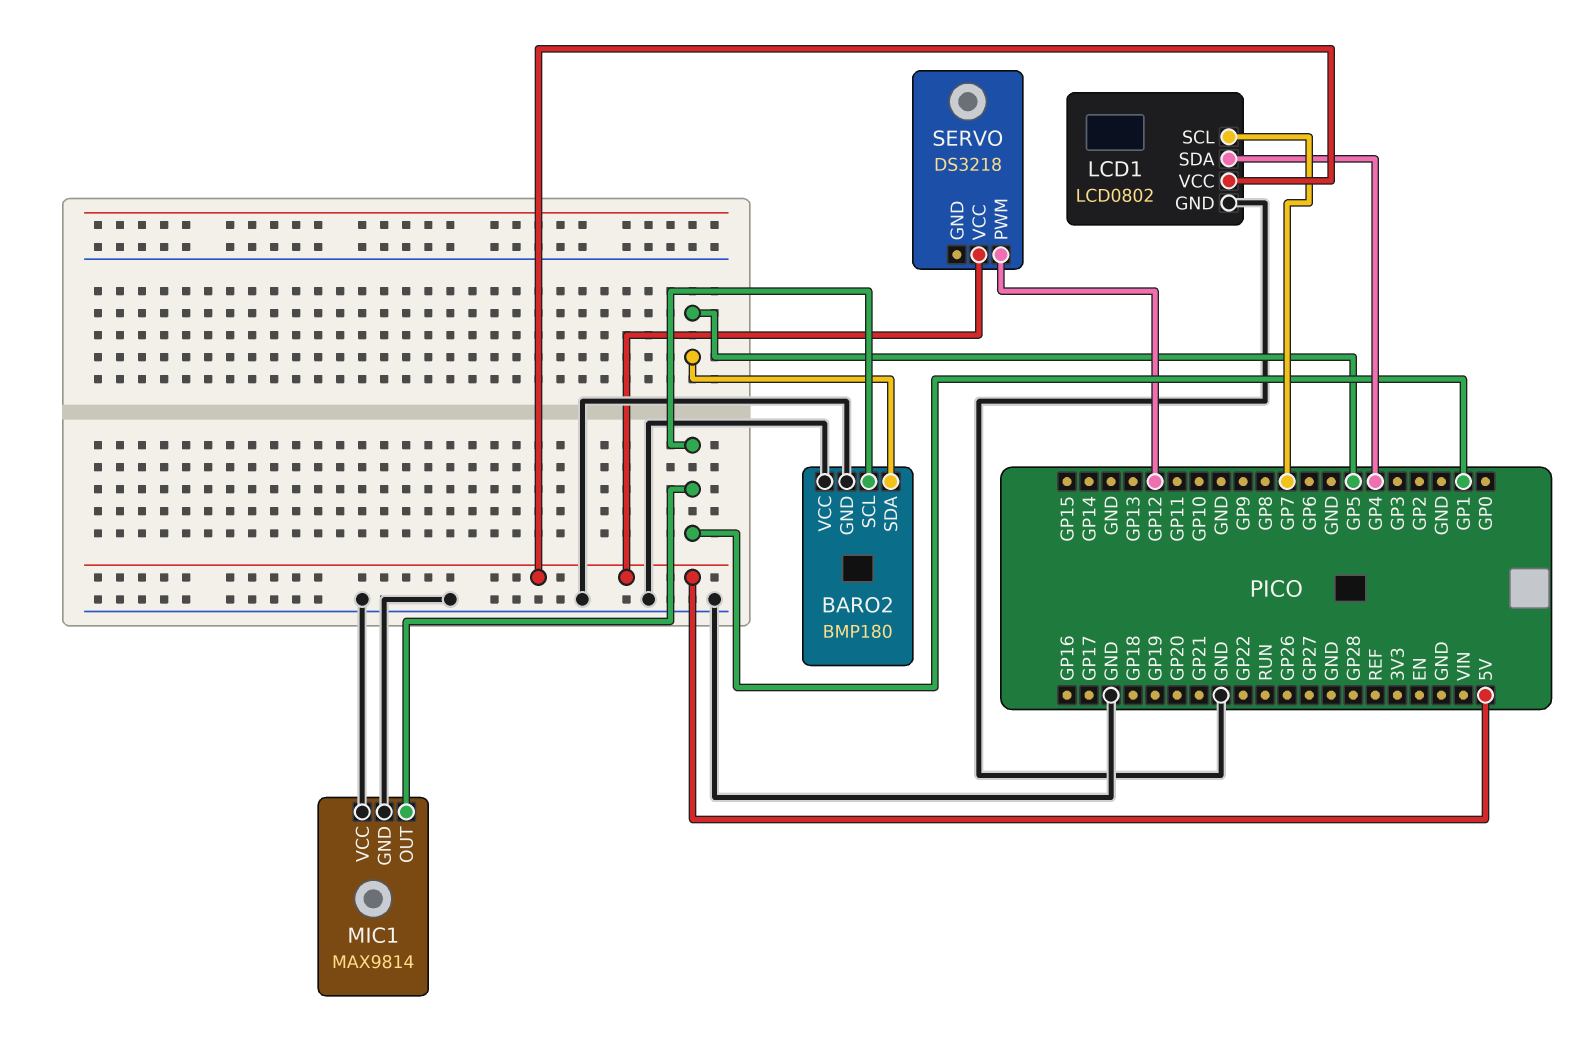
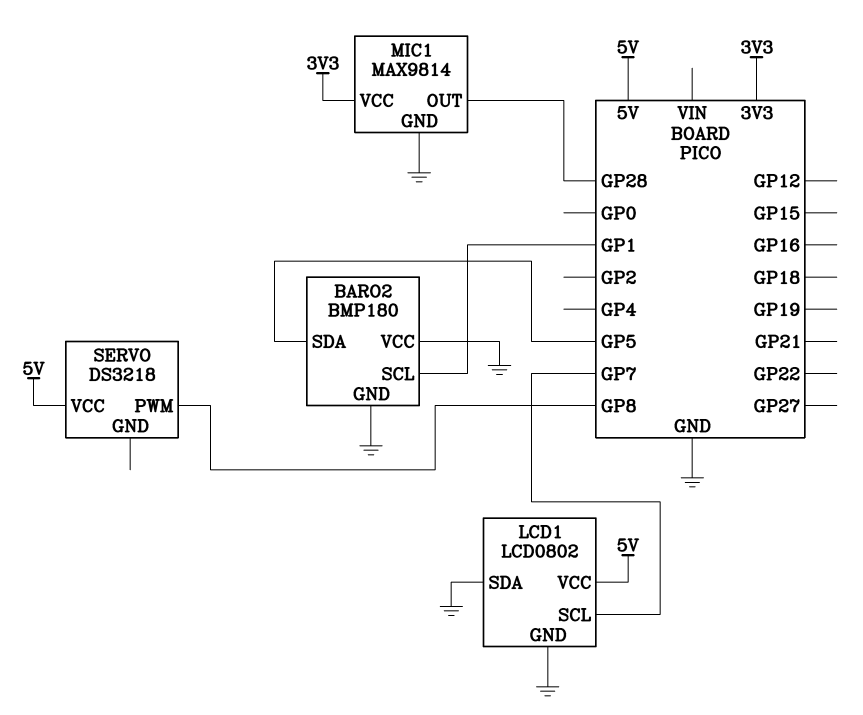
LCD1 pin SDA: GP4 -> GND
MIC1 pin OUT: GP1 -> GP28
MIC1 pin VCC: GND -> 3V3
SERVO pin PWM: GP12 -> GP8

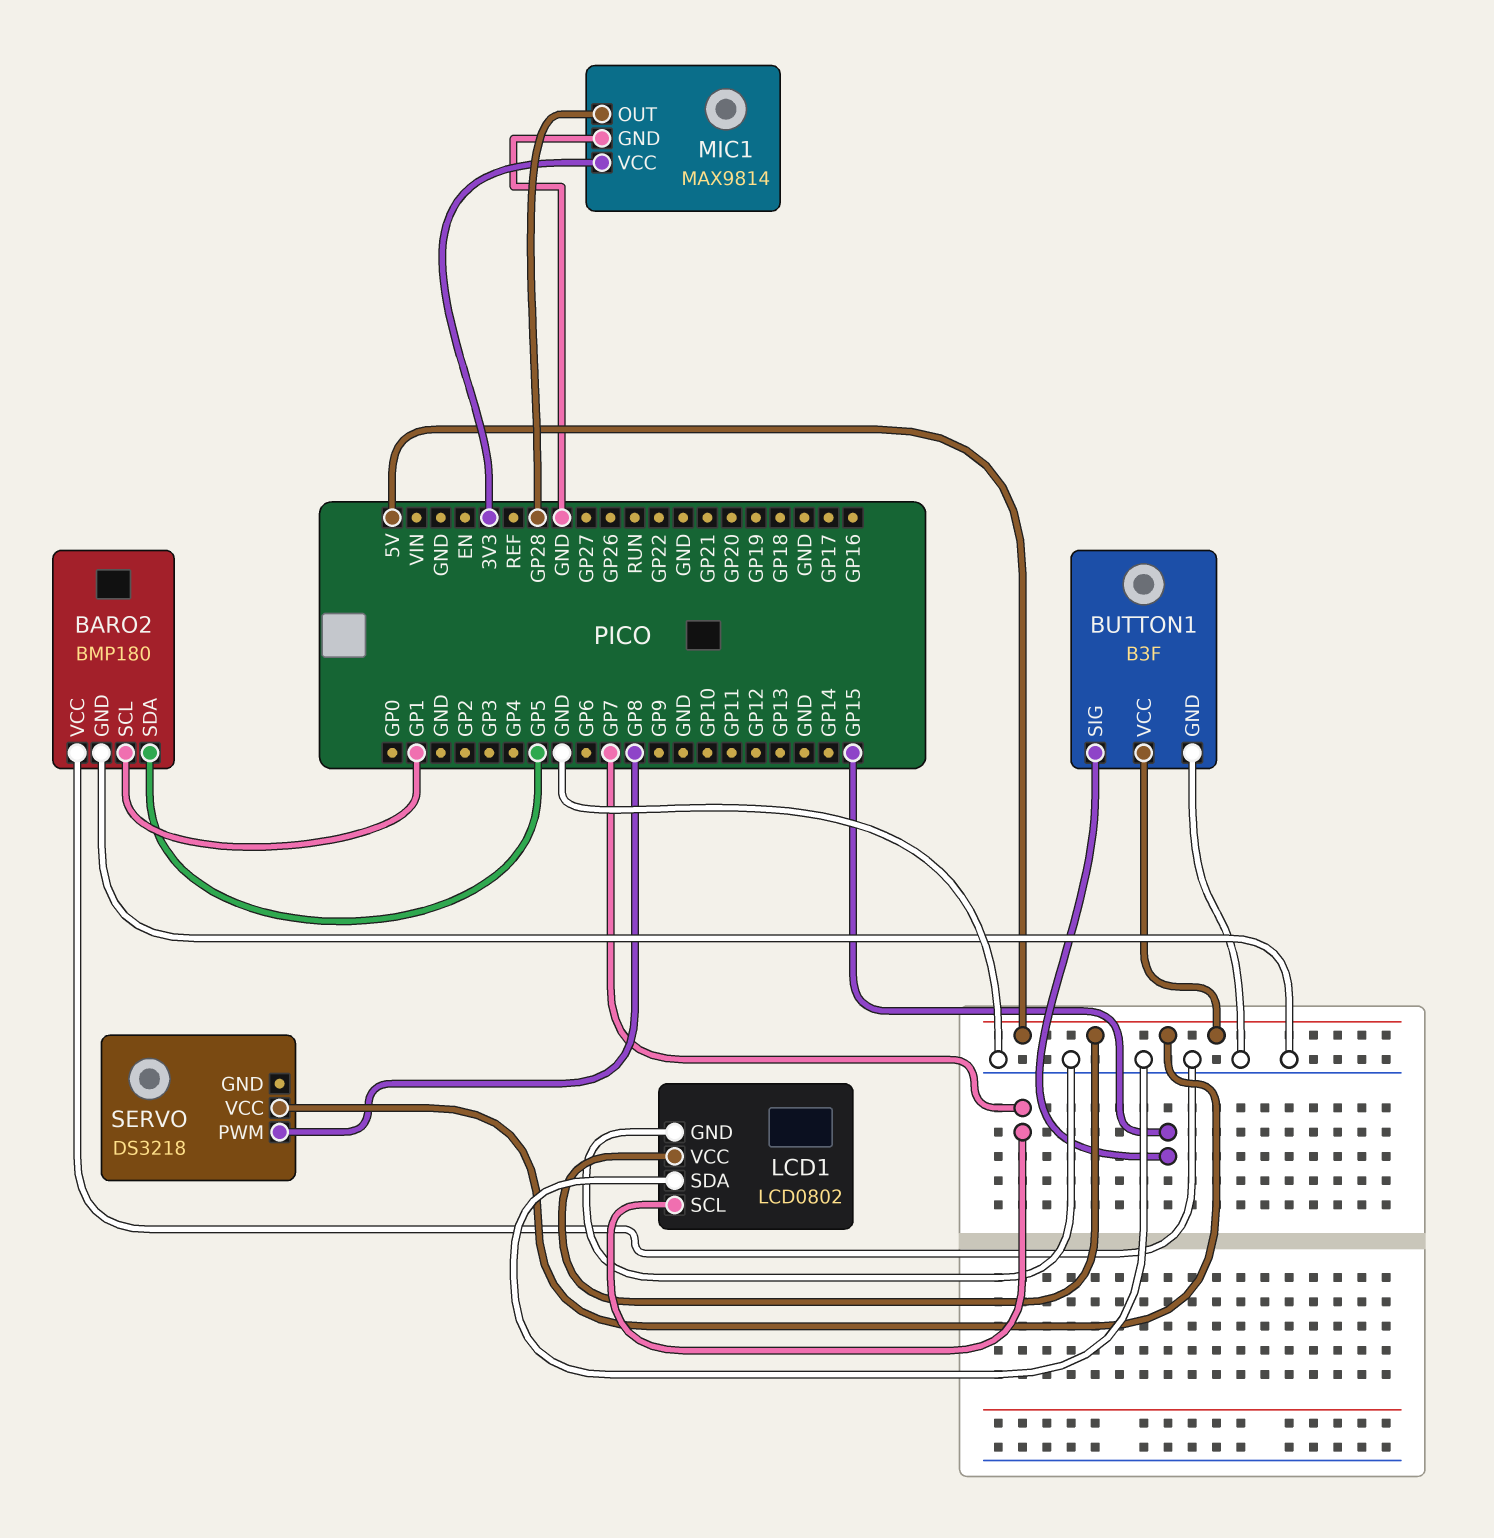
BUTTON1: none -> B3F
BUTTON1 pin GND: none -> GND
BUTTON1 pin SIG: none -> GP15
BUTTON1 pin VCC: none -> 5V

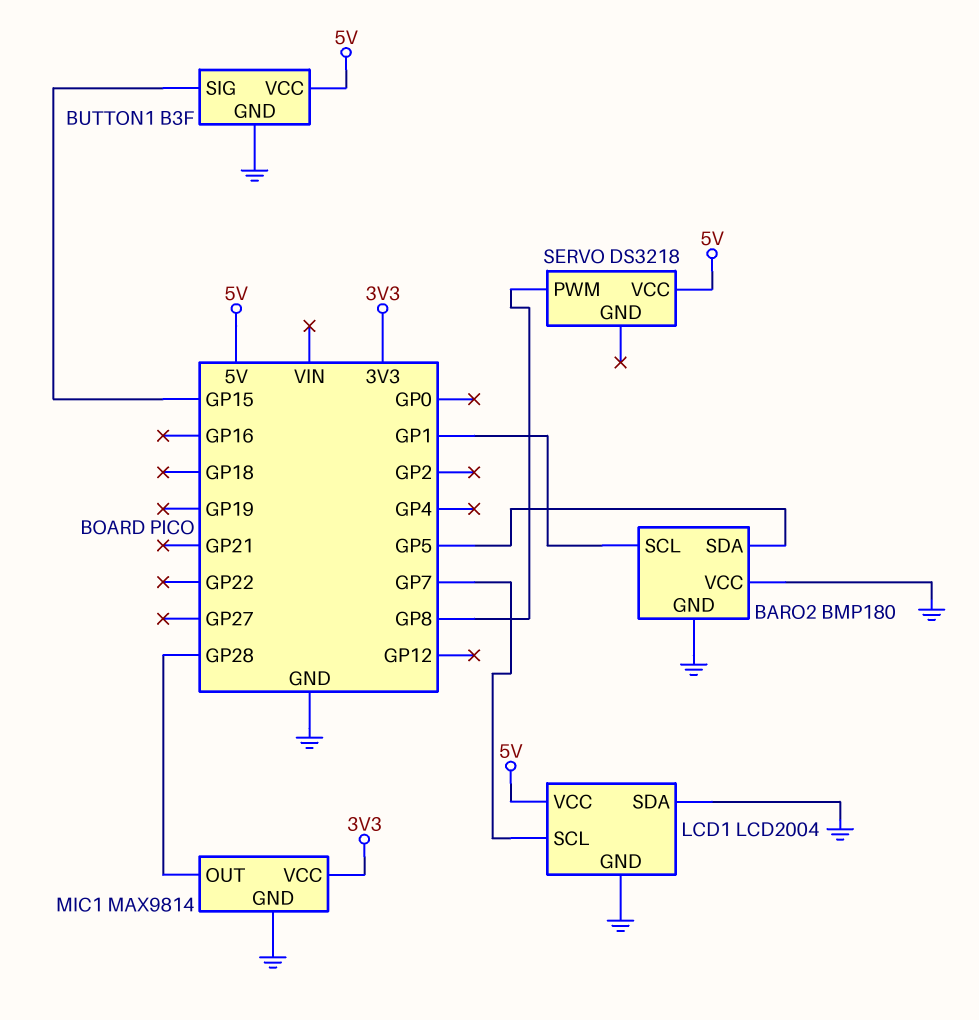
LCD1: LCD0802 -> LCD2004

